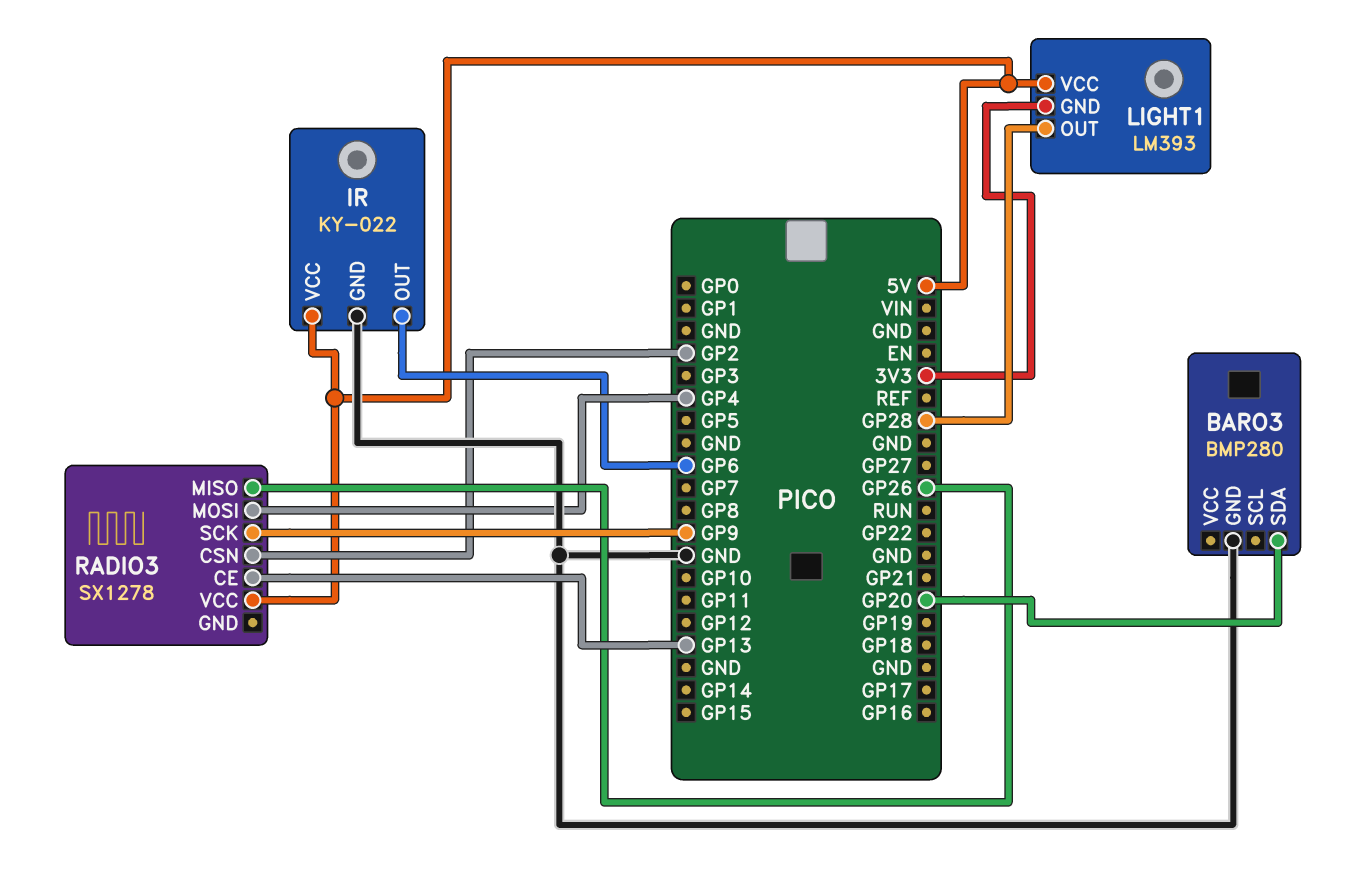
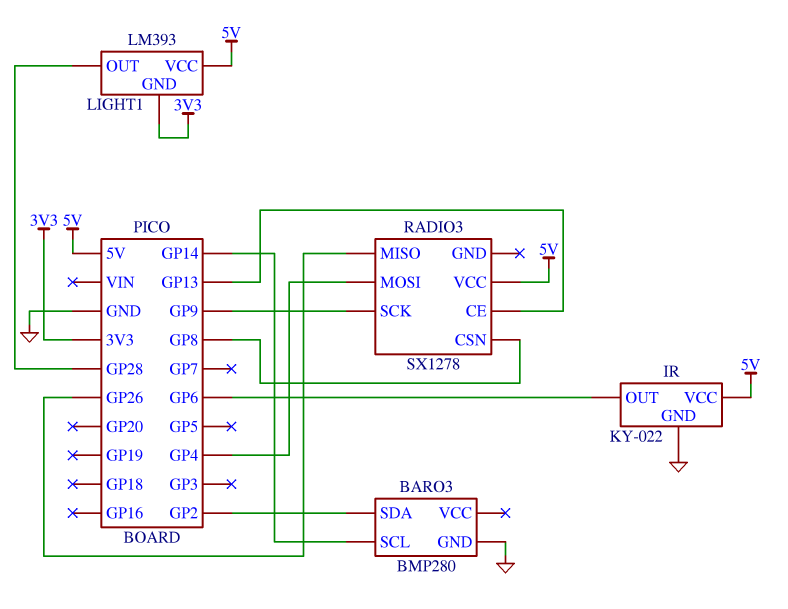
BARO3 pin SCL: none -> GP14
BARO3 pin SDA: GP20 -> GP2
RADIO3 pin CSN: GP2 -> GP8

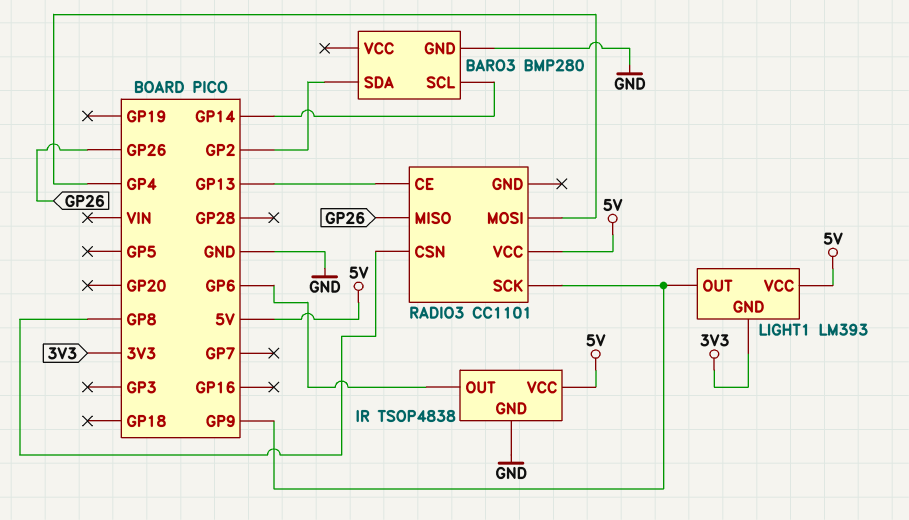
IR: KY-022 -> TSOP4838
LIGHT1 pin OUT: GP28 -> GP9
RADIO3: SX1278 -> CC1101

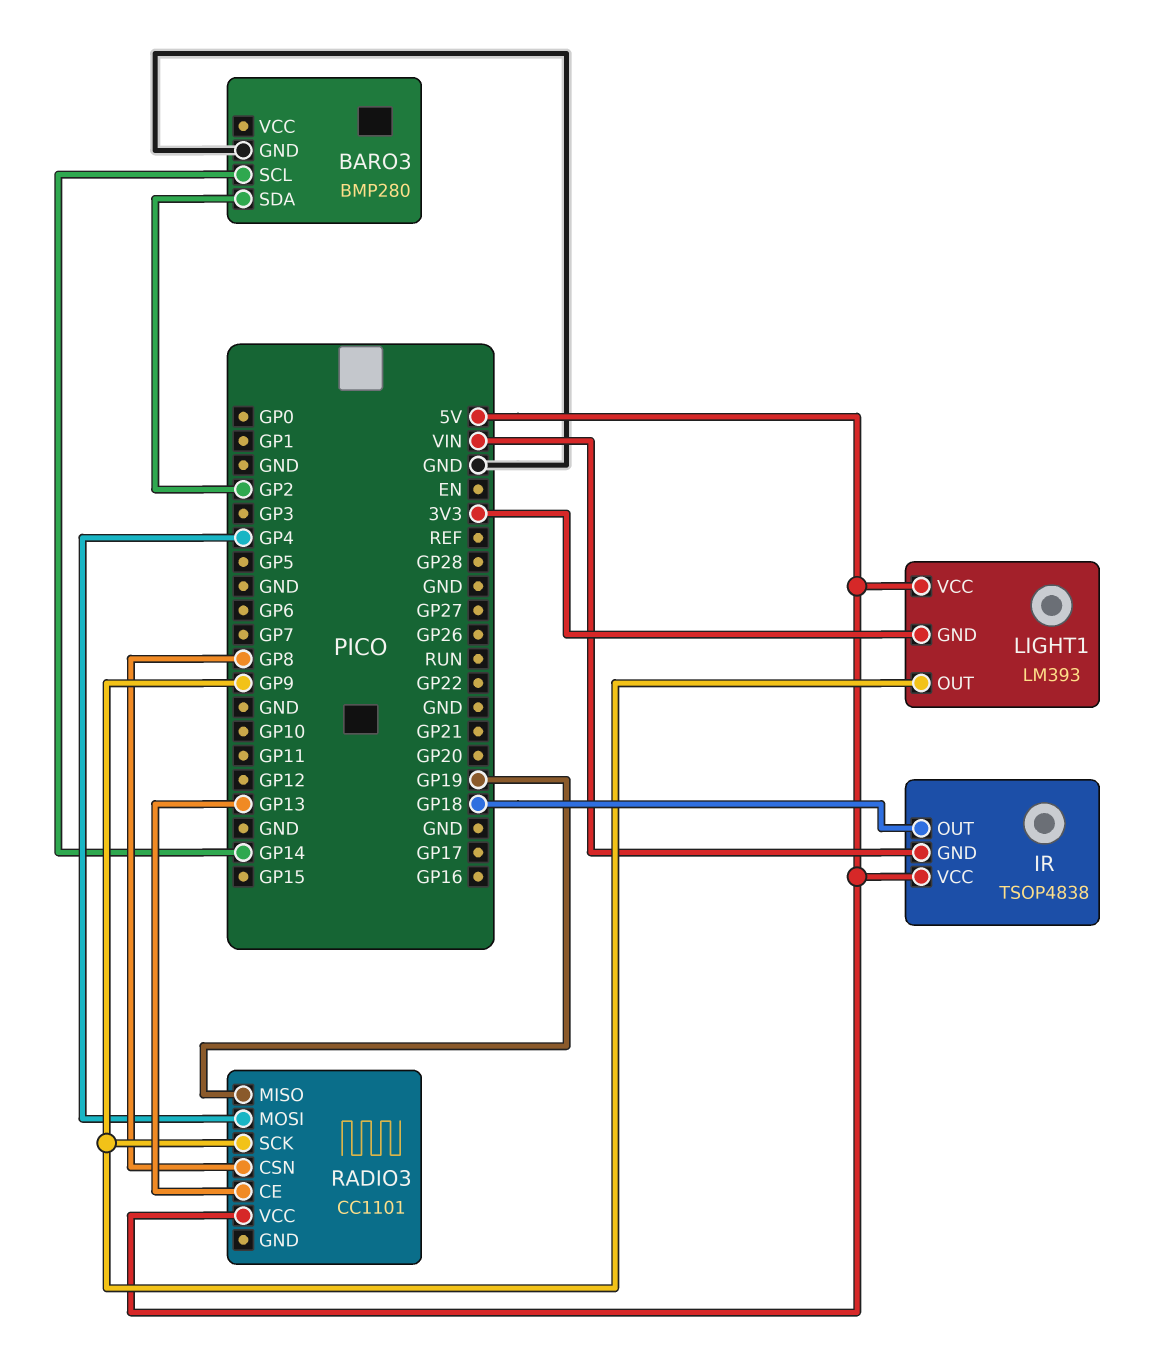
IR pin GND: GND -> VIN
IR pin OUT: GP6 -> GP18
RADIO3 pin MISO: GP26 -> GP19

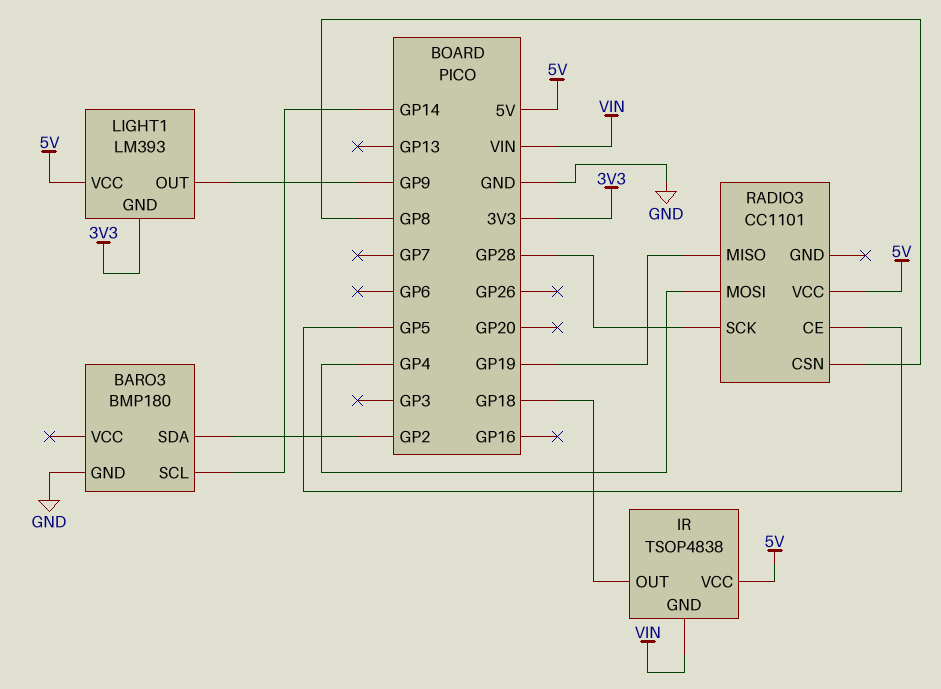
BARO3: BMP280 -> BMP180
RADIO3 pin CE: GP13 -> GP5
RADIO3 pin SCK: GP9 -> GP28

